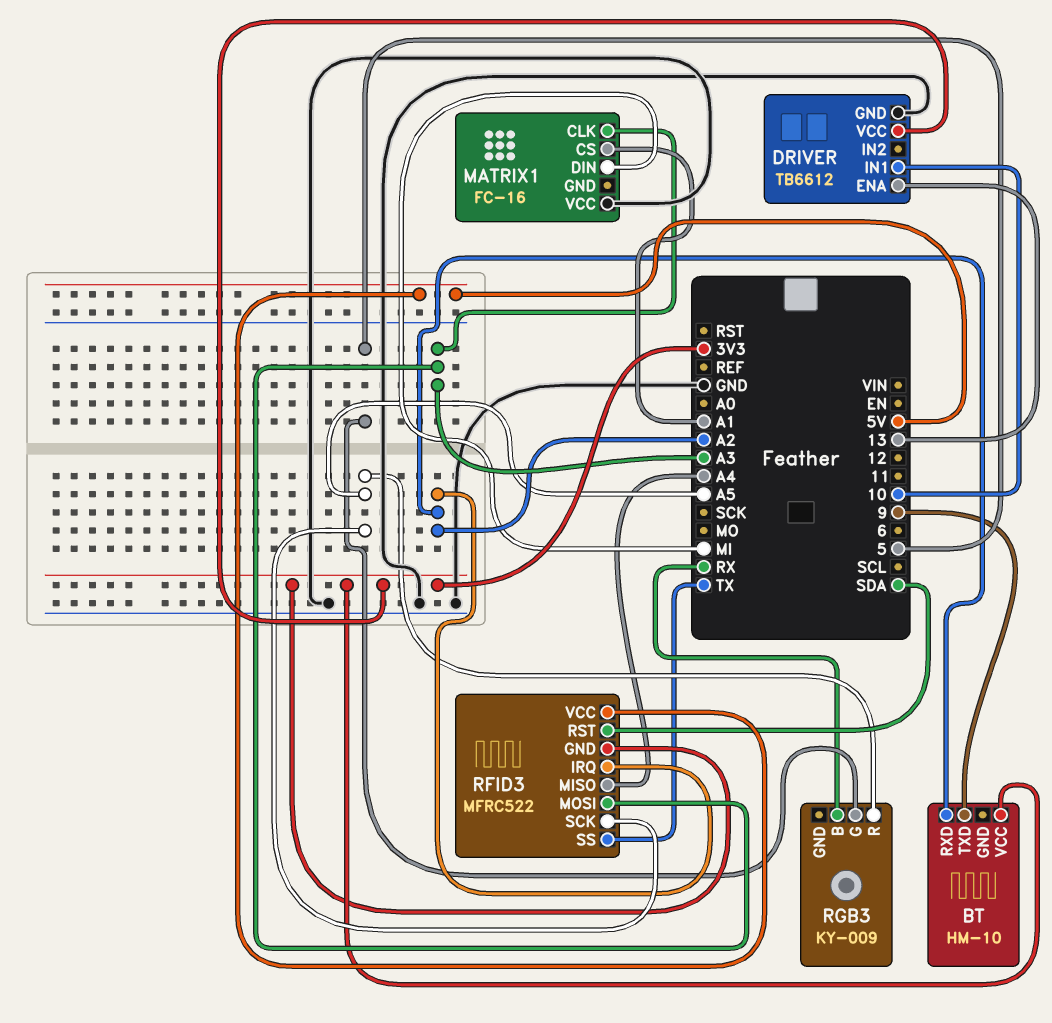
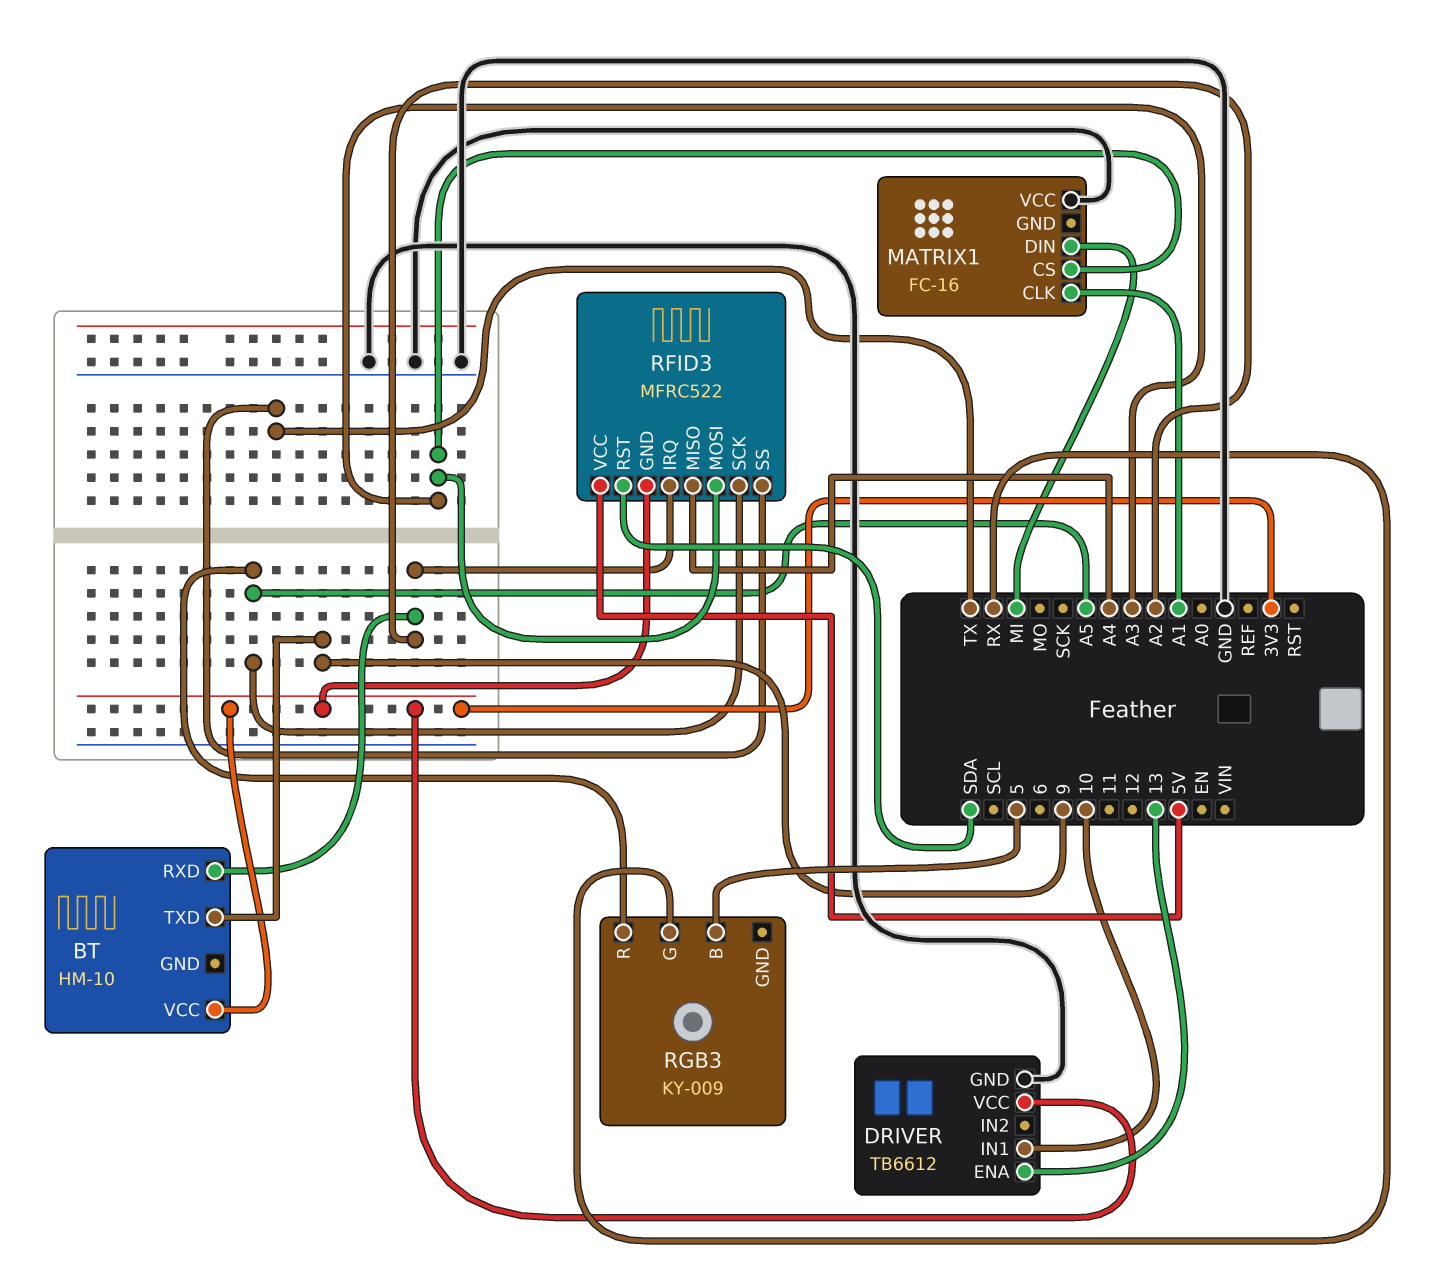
MATRIX1 pin CLK: A3 -> A1
MATRIX1 pin CS: A1 -> A3
RGB3 pin B: RX -> 5
RGB3 pin G: 5 -> RX

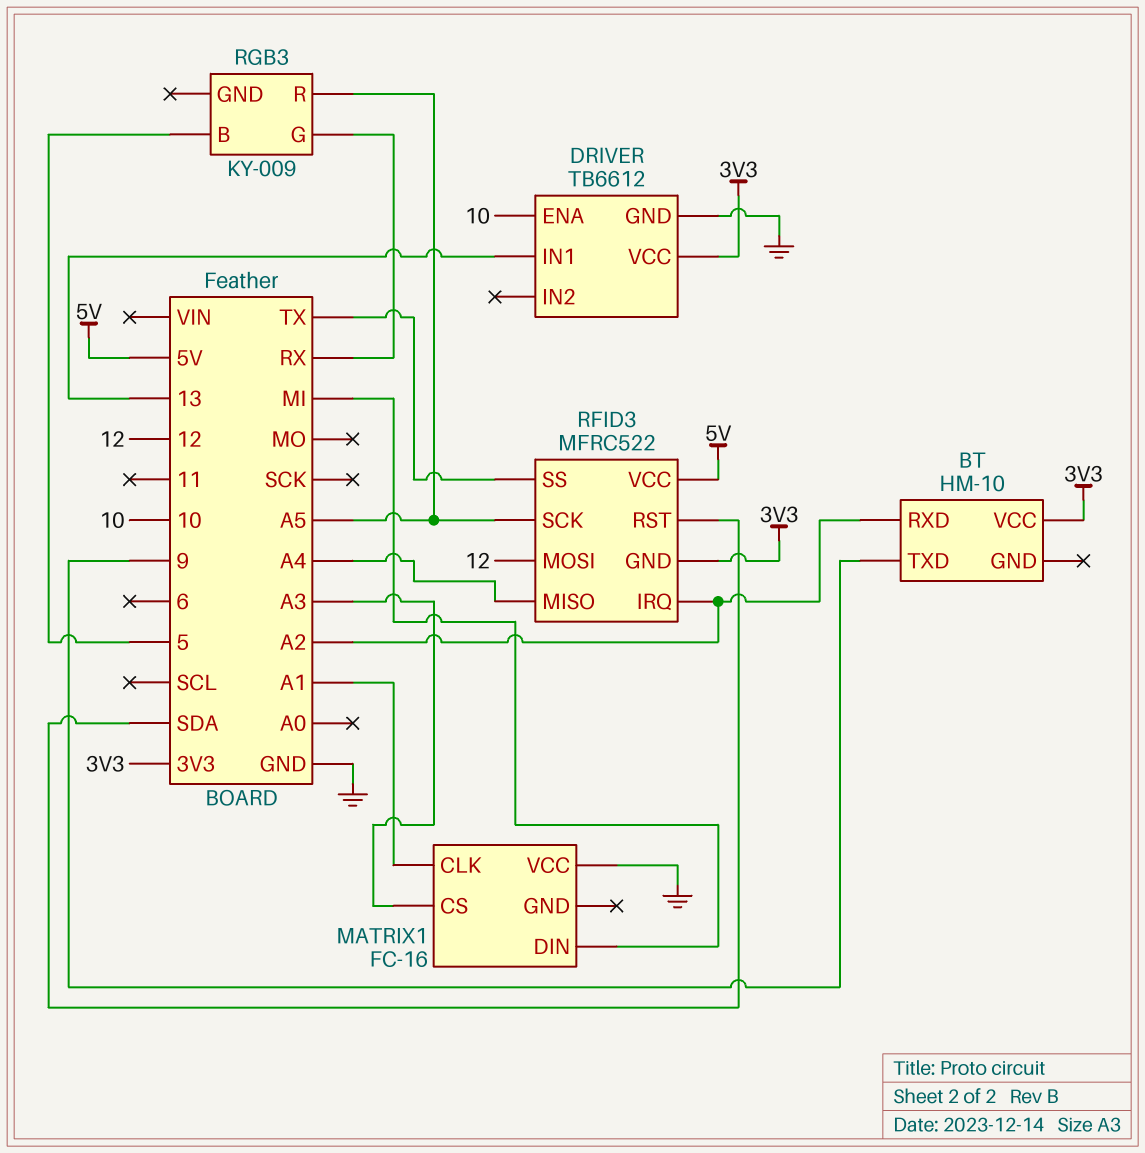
DRIVER pin ENA: 13 -> 10
DRIVER pin IN1: 10 -> 13
RFID3 pin MOSI: A3 -> 12

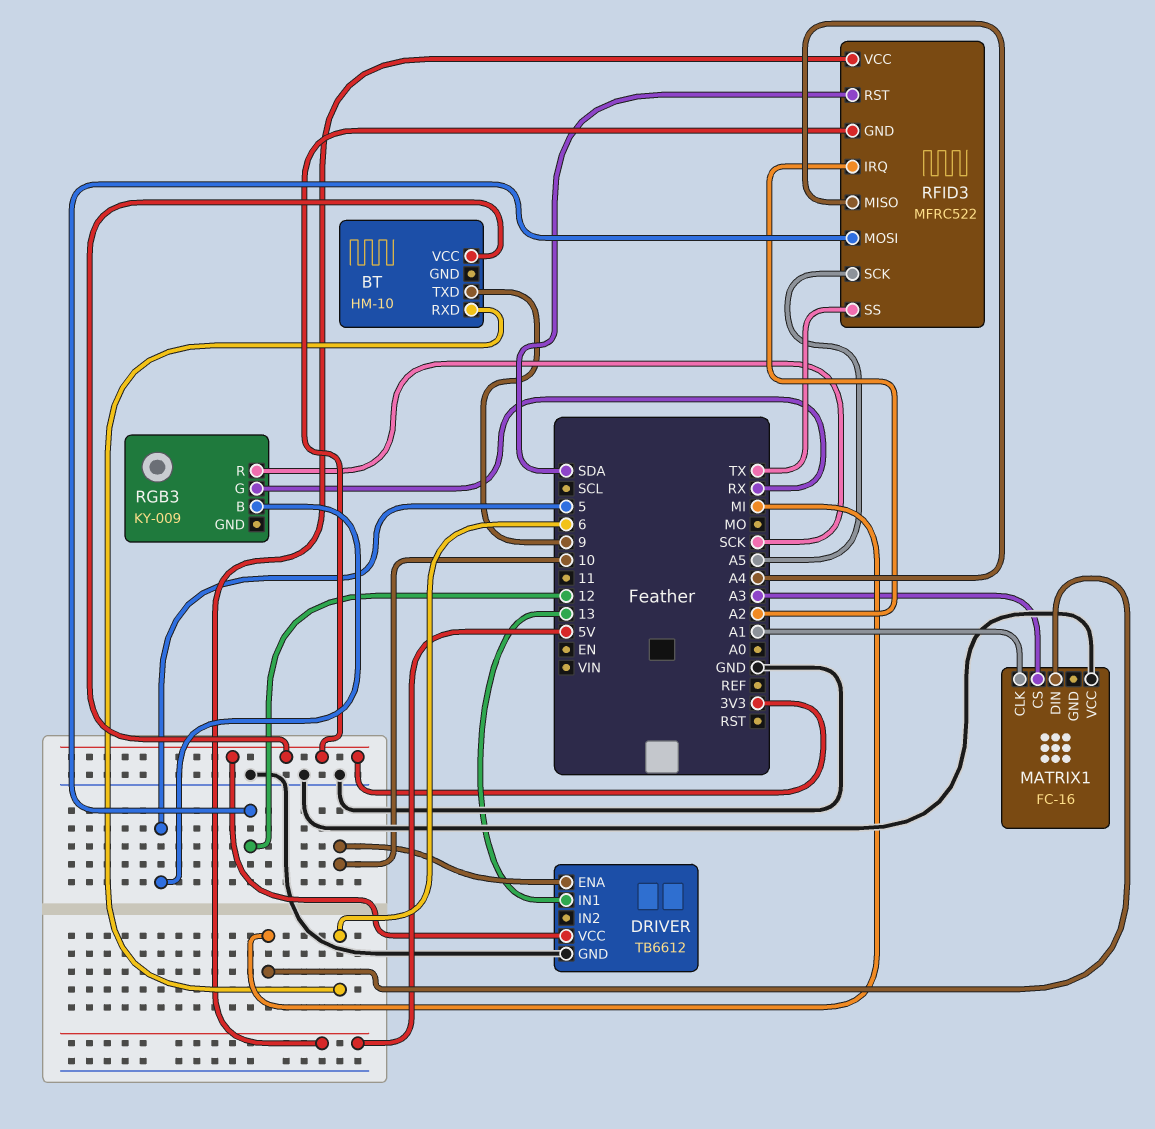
BT pin RXD: A2 -> 6
RGB3 pin R: A5 -> SCK

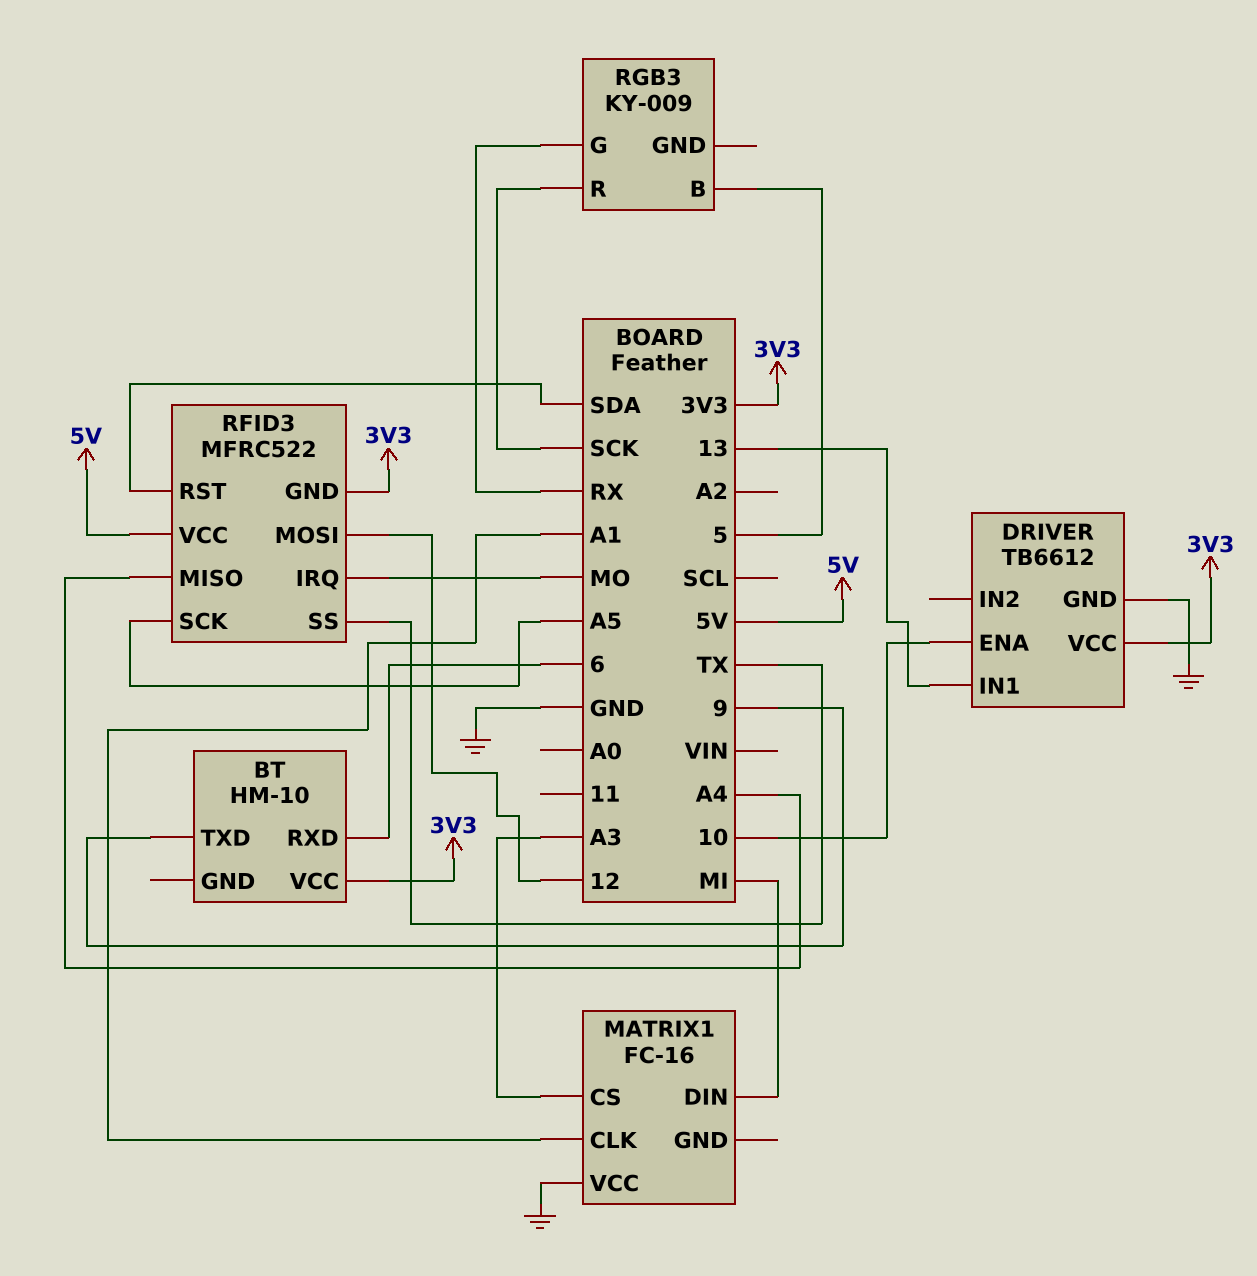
RFID3 pin IRQ: A2 -> MO

